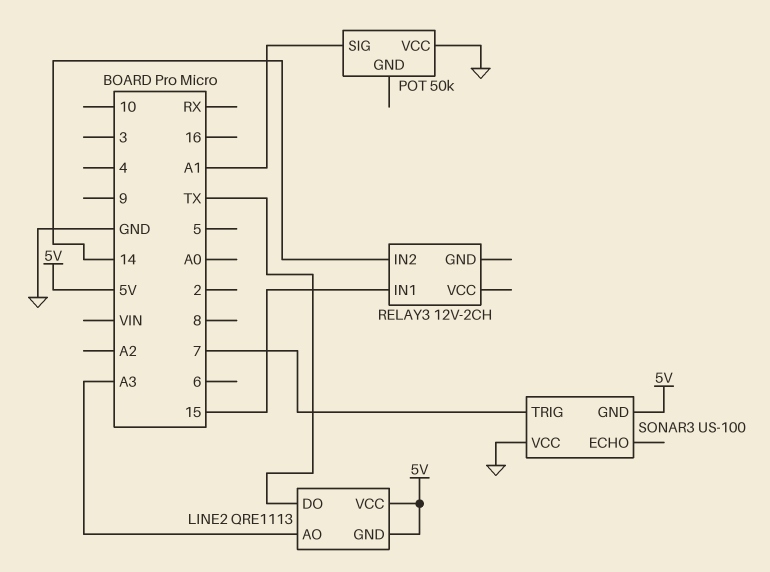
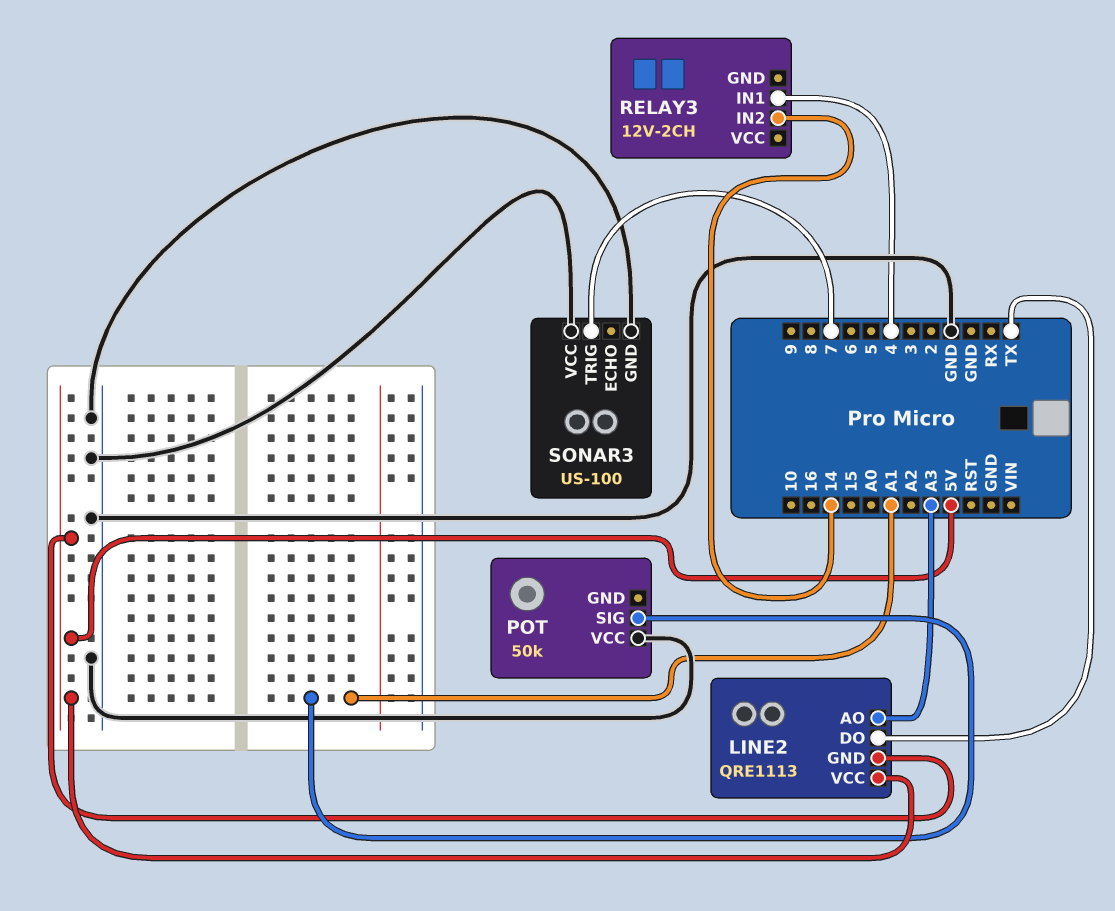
RELAY3 pin IN1: 15 -> 4
SONAR3 pin GND: 5V -> GND

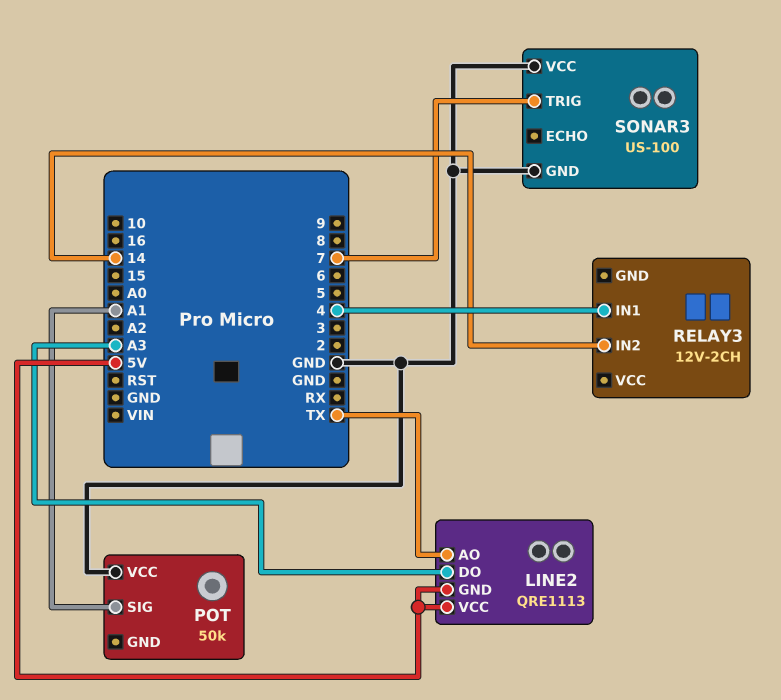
LINE2 pin AO: A3 -> TX
LINE2 pin DO: TX -> A3

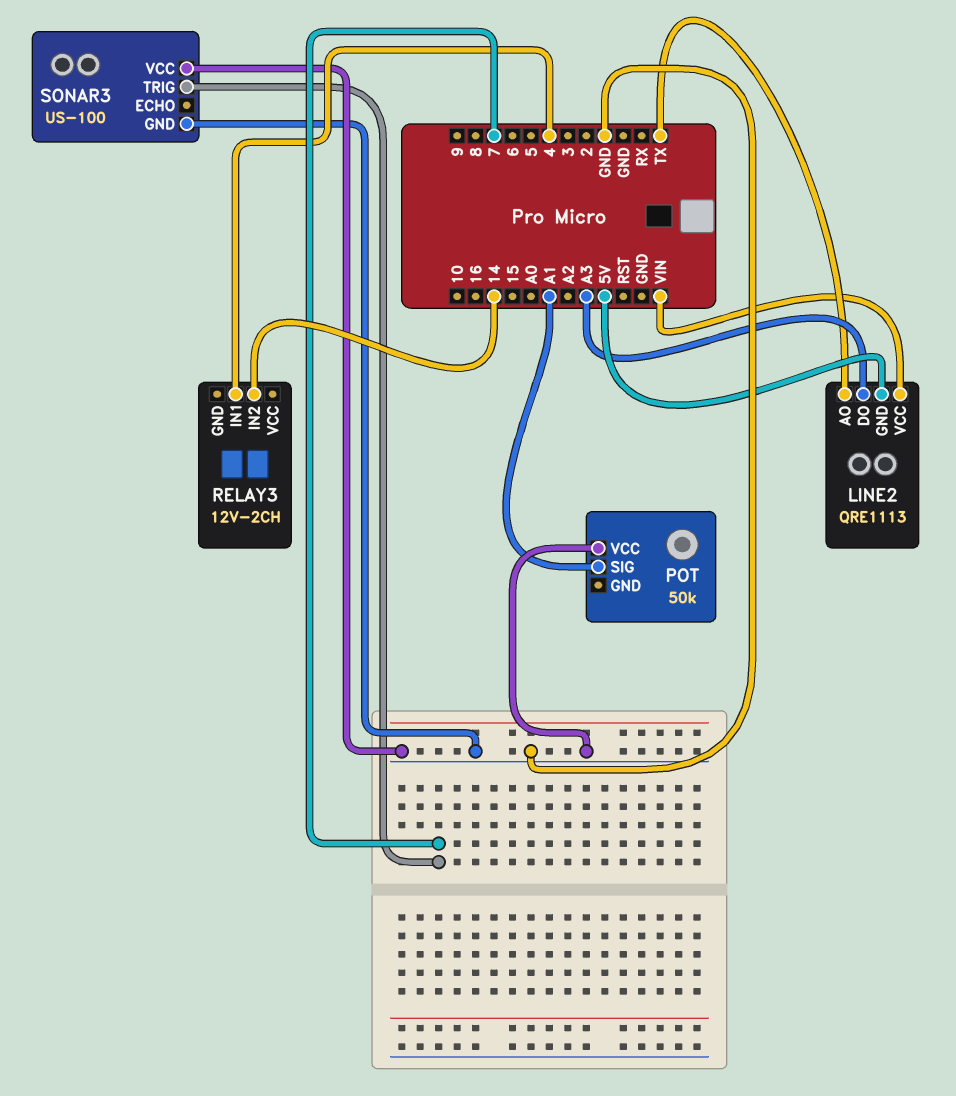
LINE2 pin VCC: 5V -> VIN

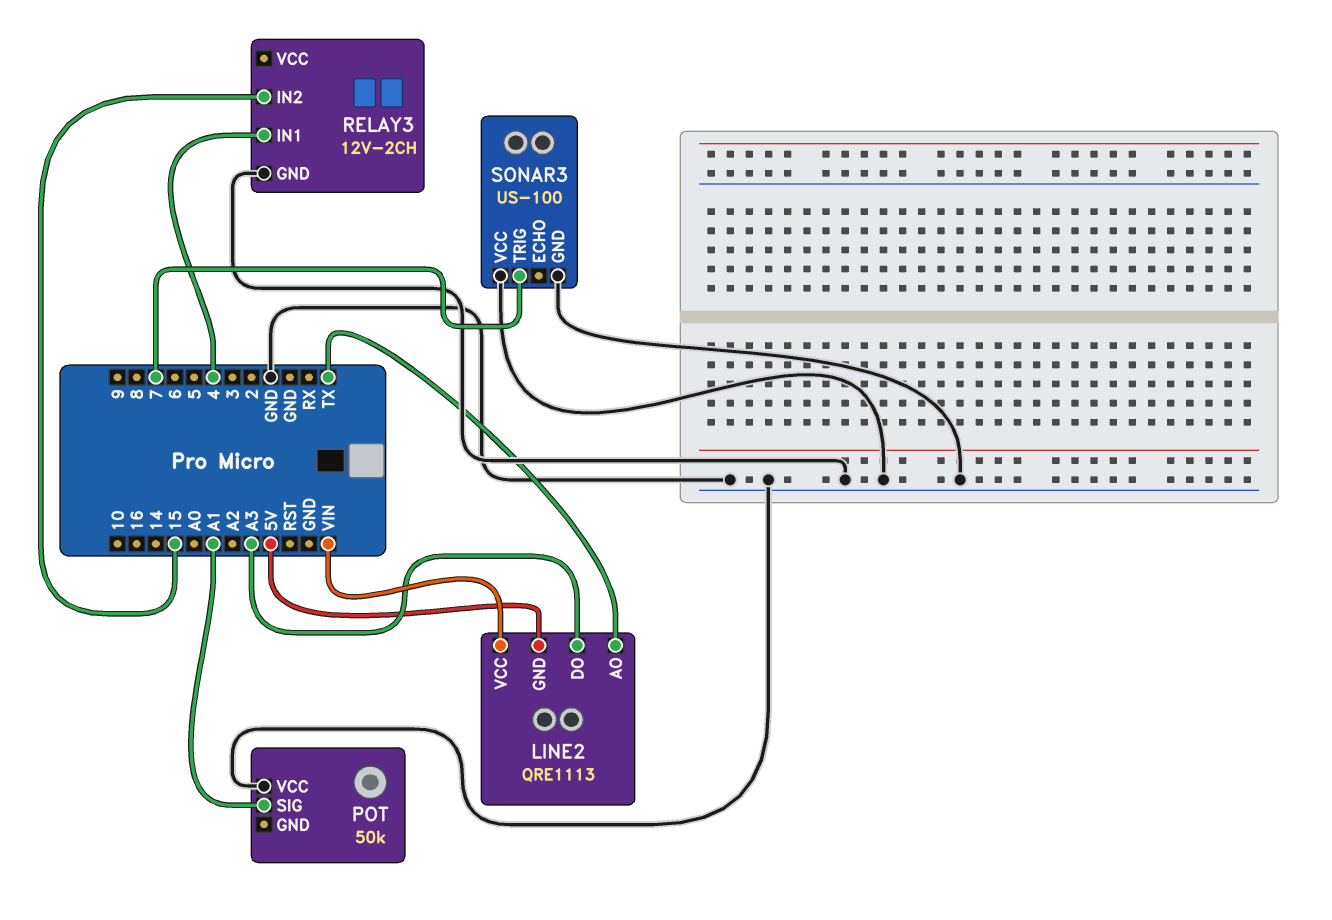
RELAY3 pin GND: none -> GND
RELAY3 pin IN2: 14 -> 15

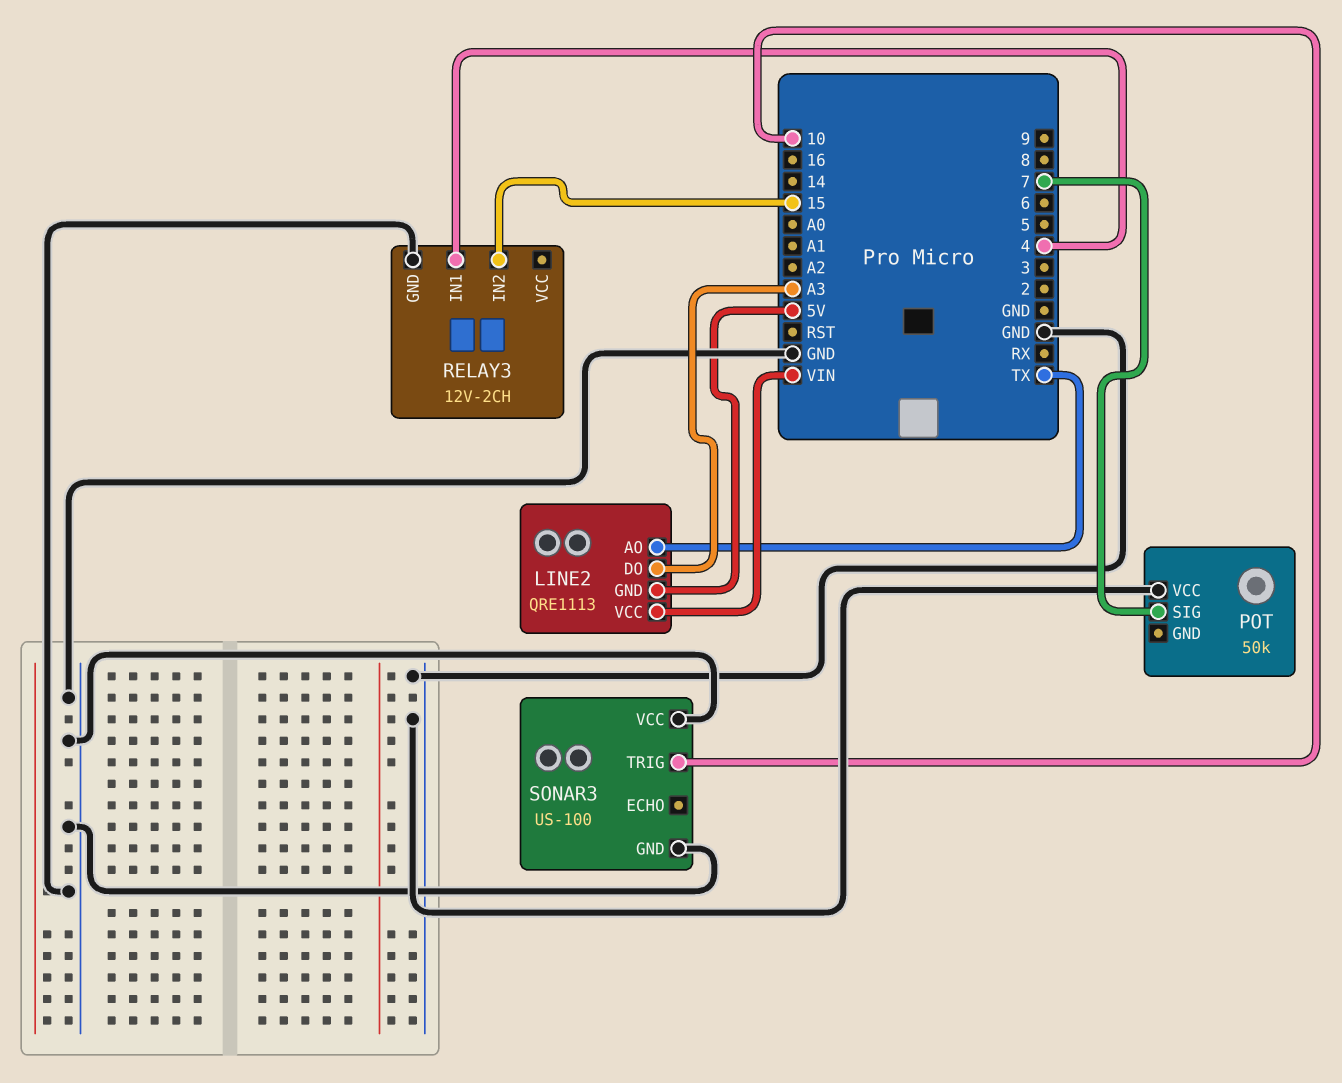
POT pin SIG: A1 -> 7
SONAR3 pin TRIG: 7 -> 10

